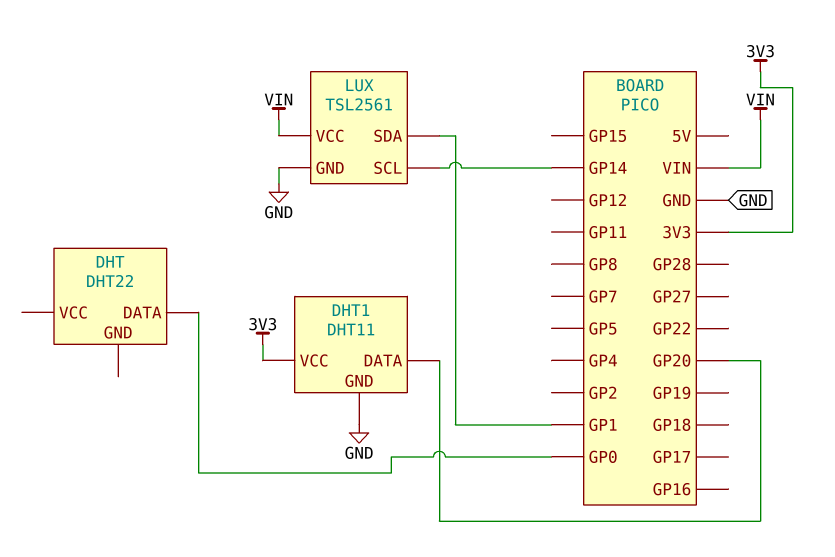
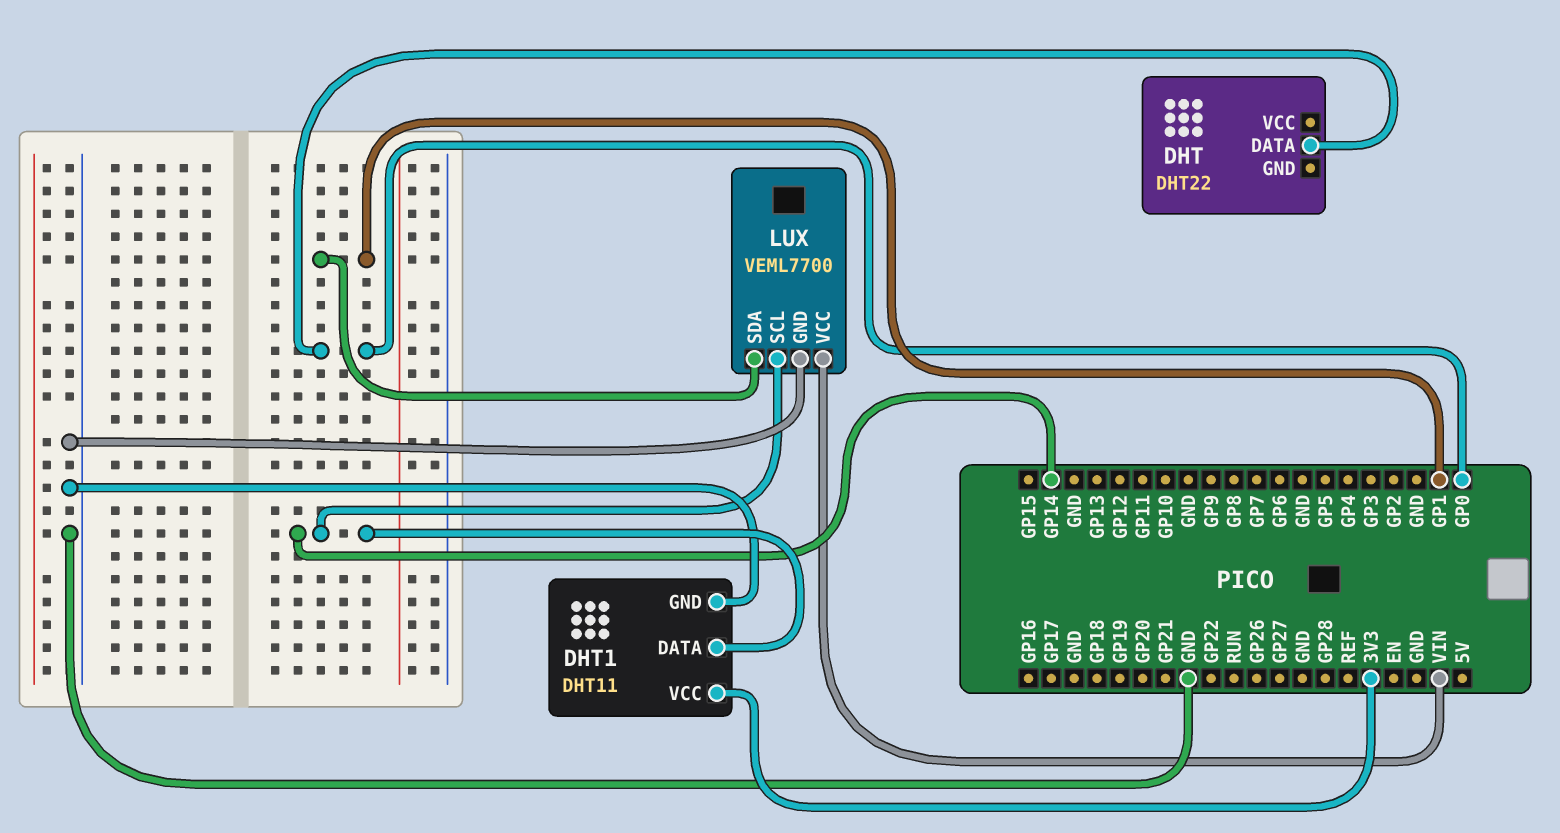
DHT1 pin DATA: GP20 -> GP14
LUX: TSL2561 -> VEML7700

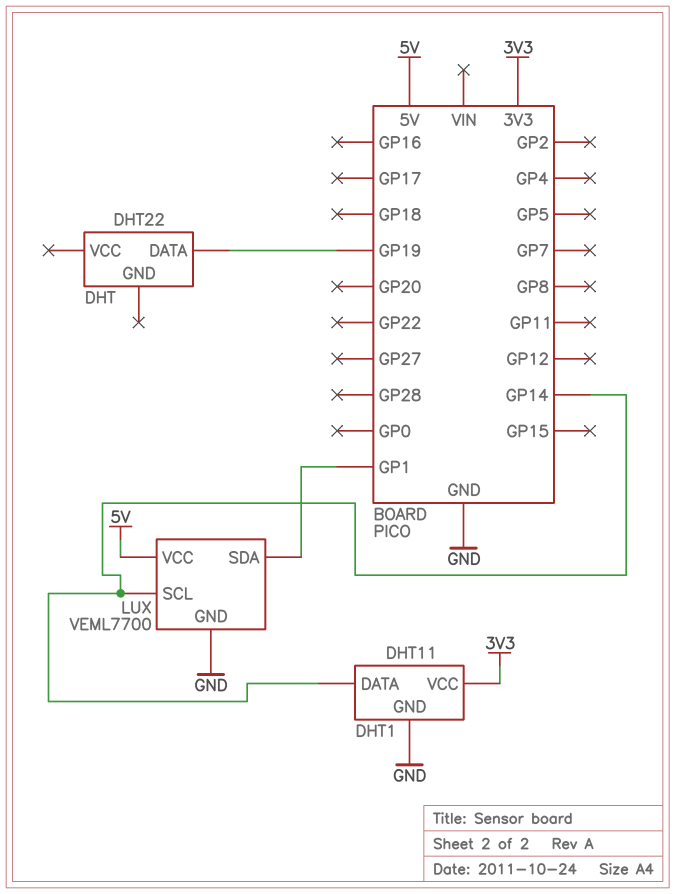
DHT pin DATA: GP0 -> GP19
LUX pin VCC: VIN -> 5V

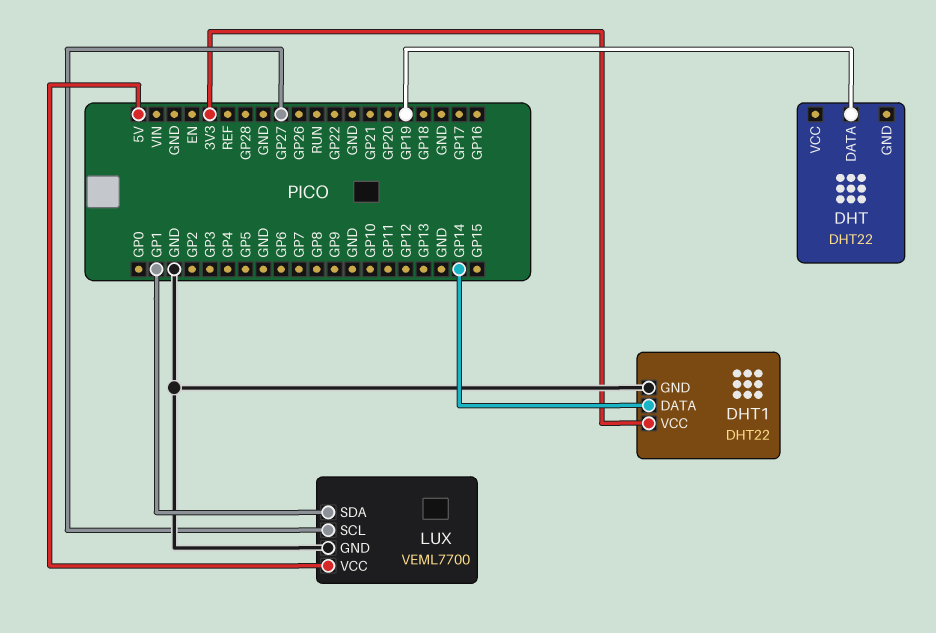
DHT1: DHT11 -> DHT22
LUX pin SCL: GP14 -> GP27

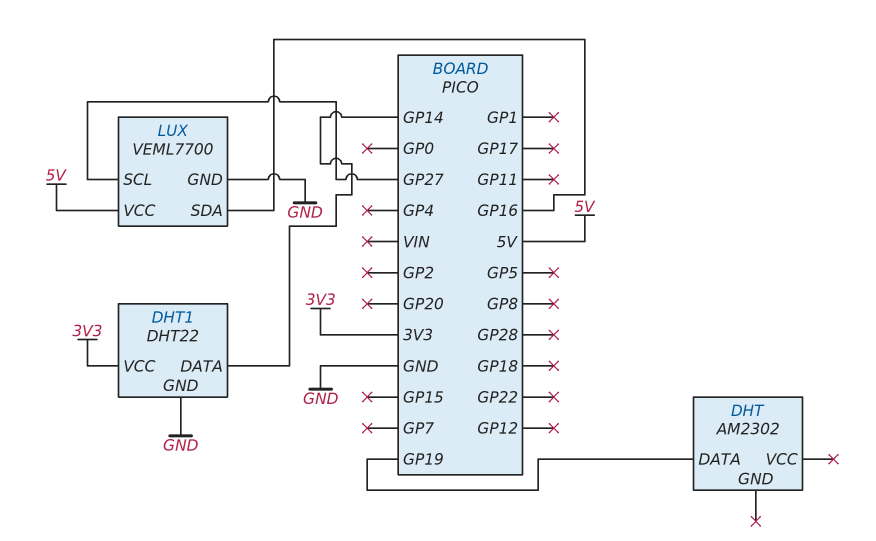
DHT: DHT22 -> AM2302
LUX pin SDA: GP1 -> GP16

